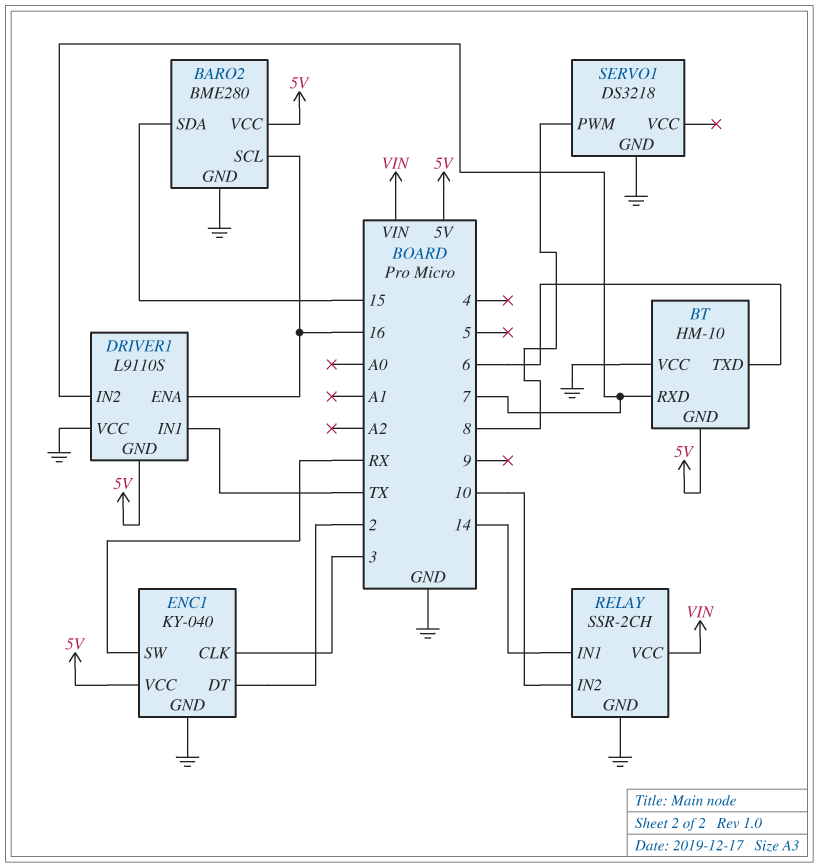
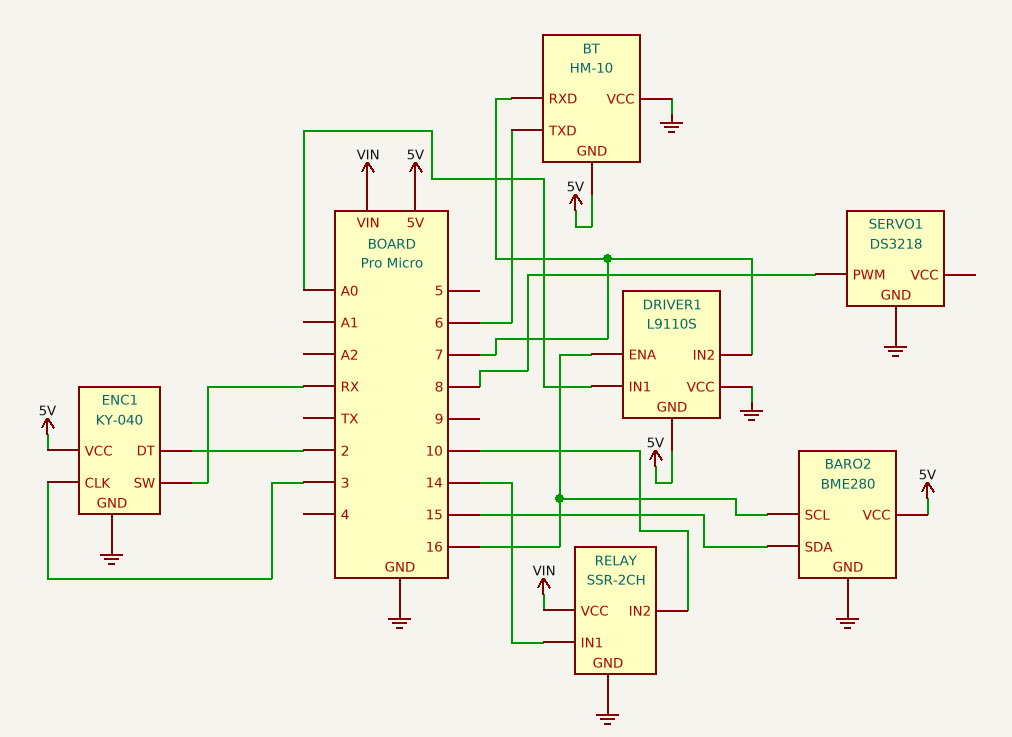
DRIVER1 pin IN1: TX -> A0

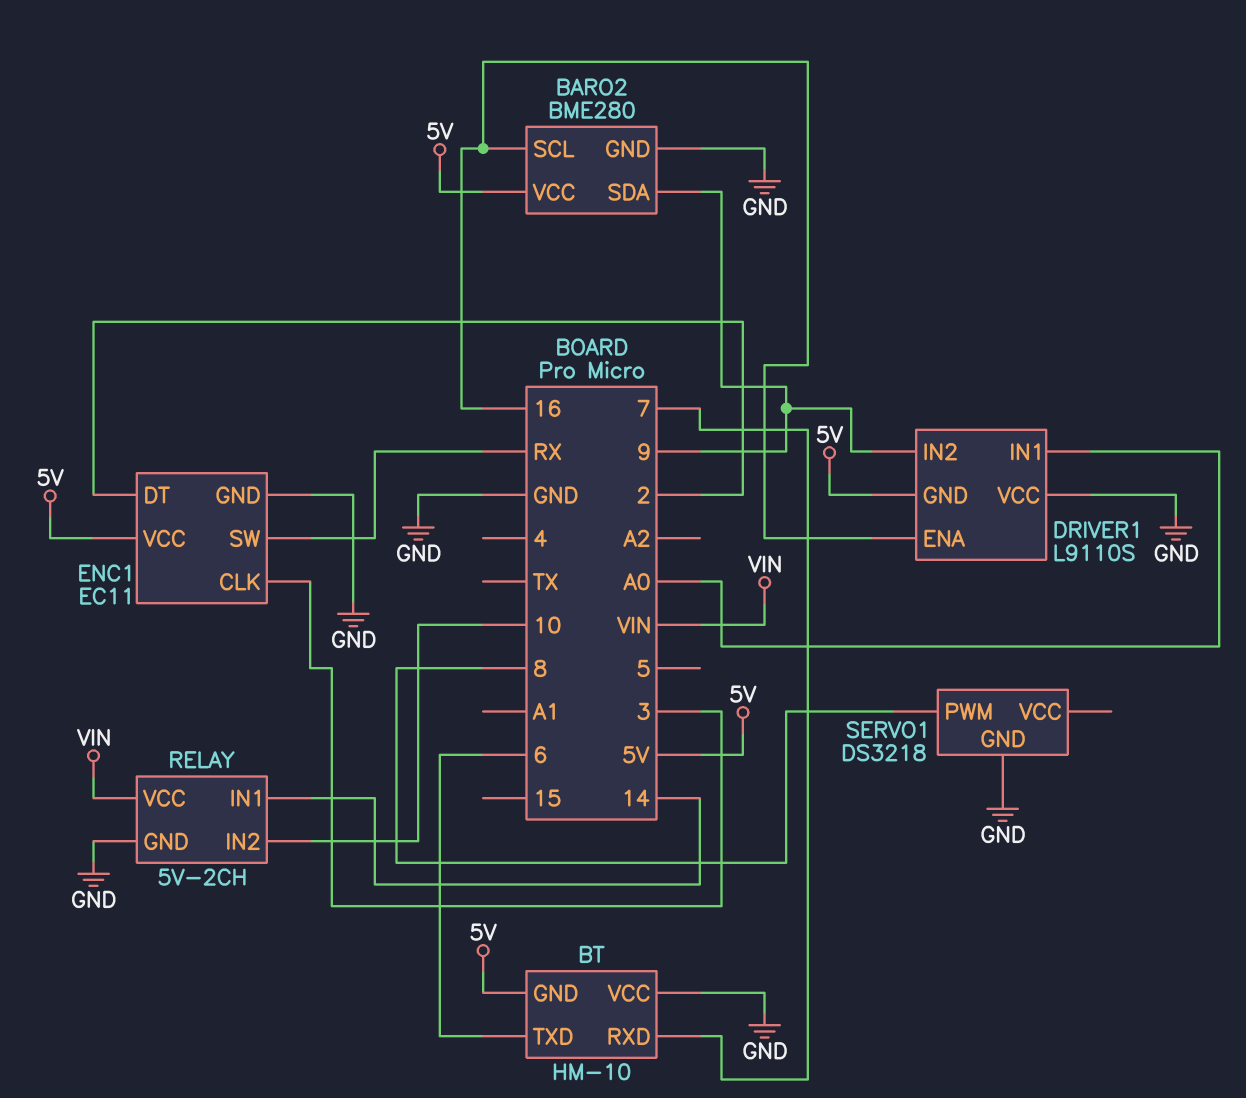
BARO2 pin SDA: 15 -> 9
DRIVER1 pin IN2: 7 -> 9
ENC1: KY-040 -> EC11
RELAY: SSR-2CH -> 5V-2CH

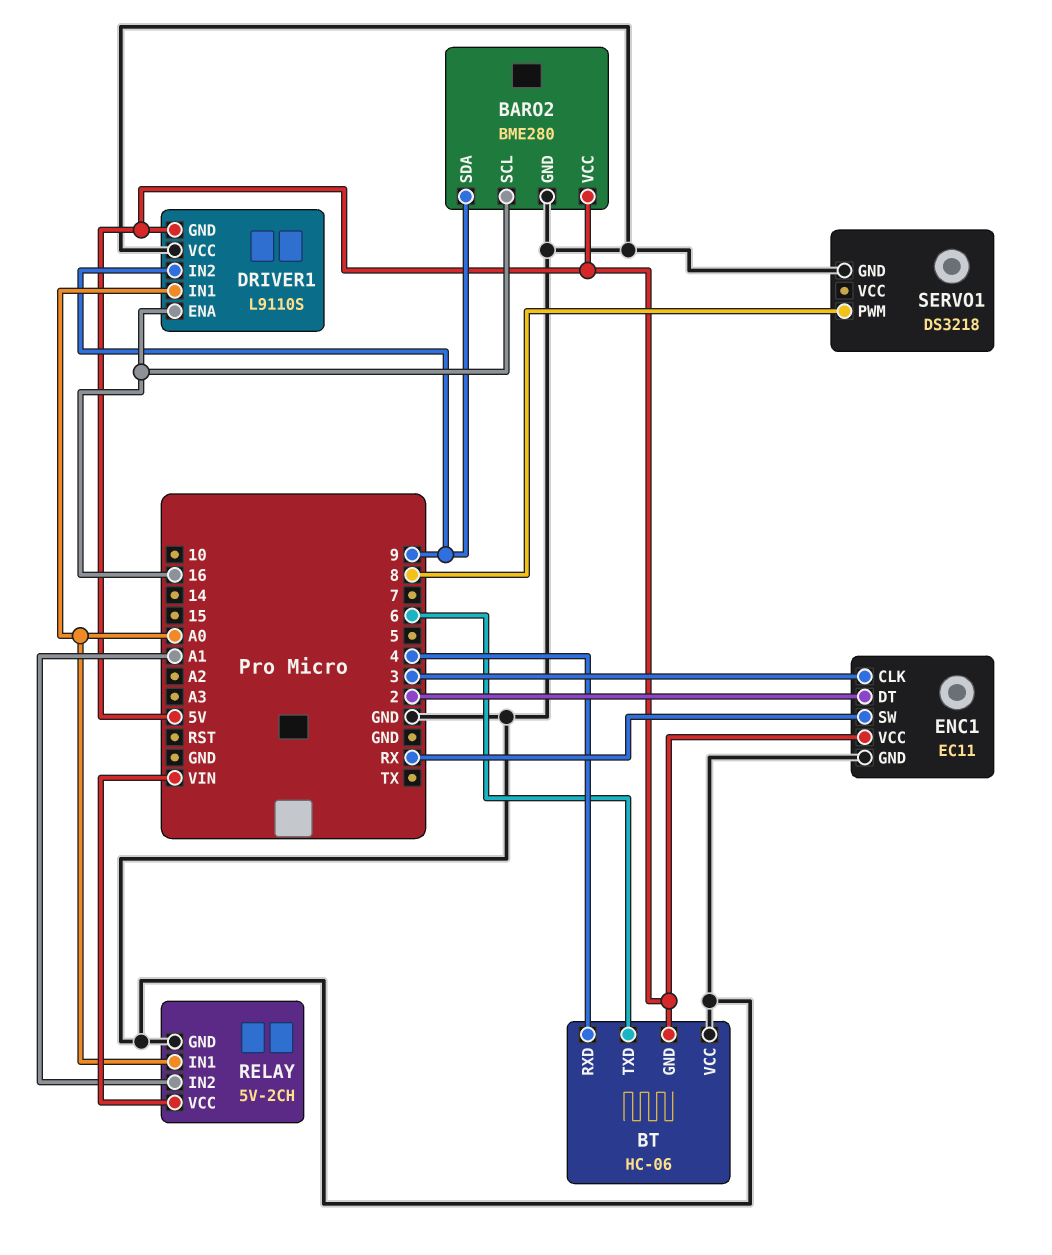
BT: HM-10 -> HC-06
BT pin RXD: 7 -> 4
RELAY pin IN1: 14 -> A0
RELAY pin IN2: 10 -> A1

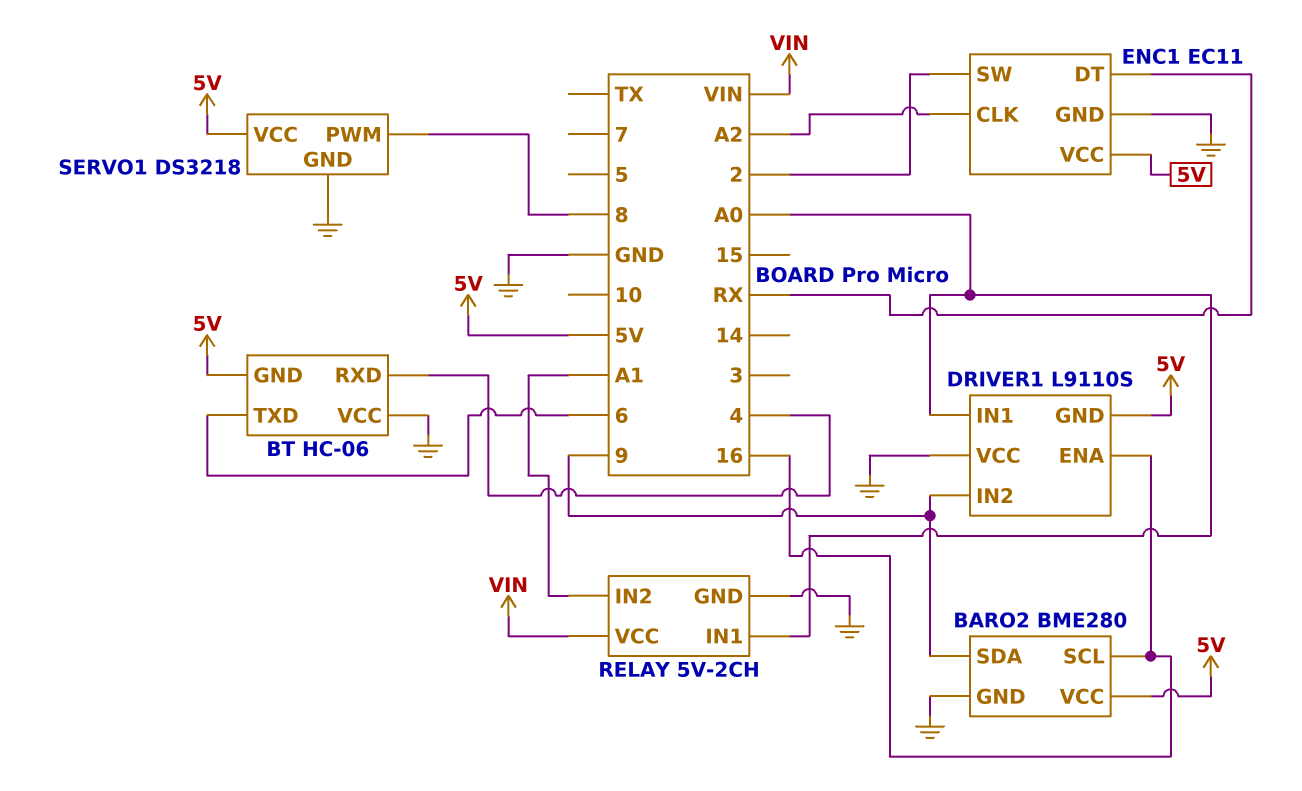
ENC1 pin CLK: 3 -> A2
ENC1 pin DT: 2 -> RX
ENC1 pin SW: RX -> 2
SERVO1 pin VCC: none -> 5V

